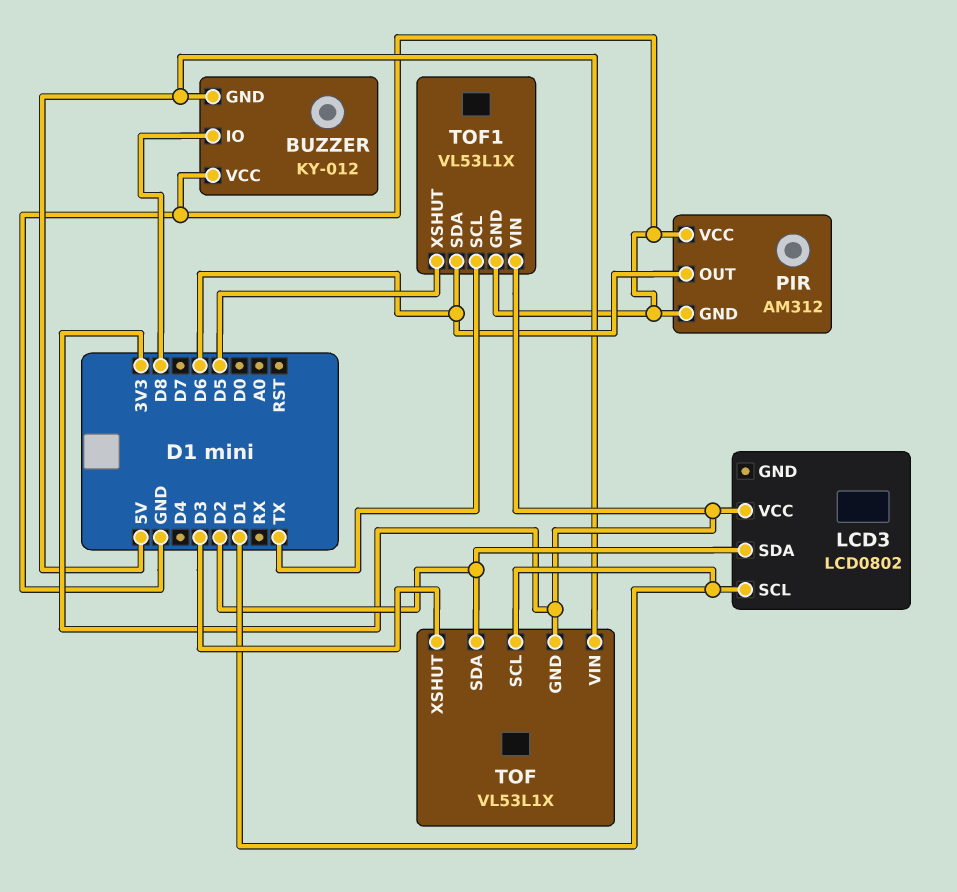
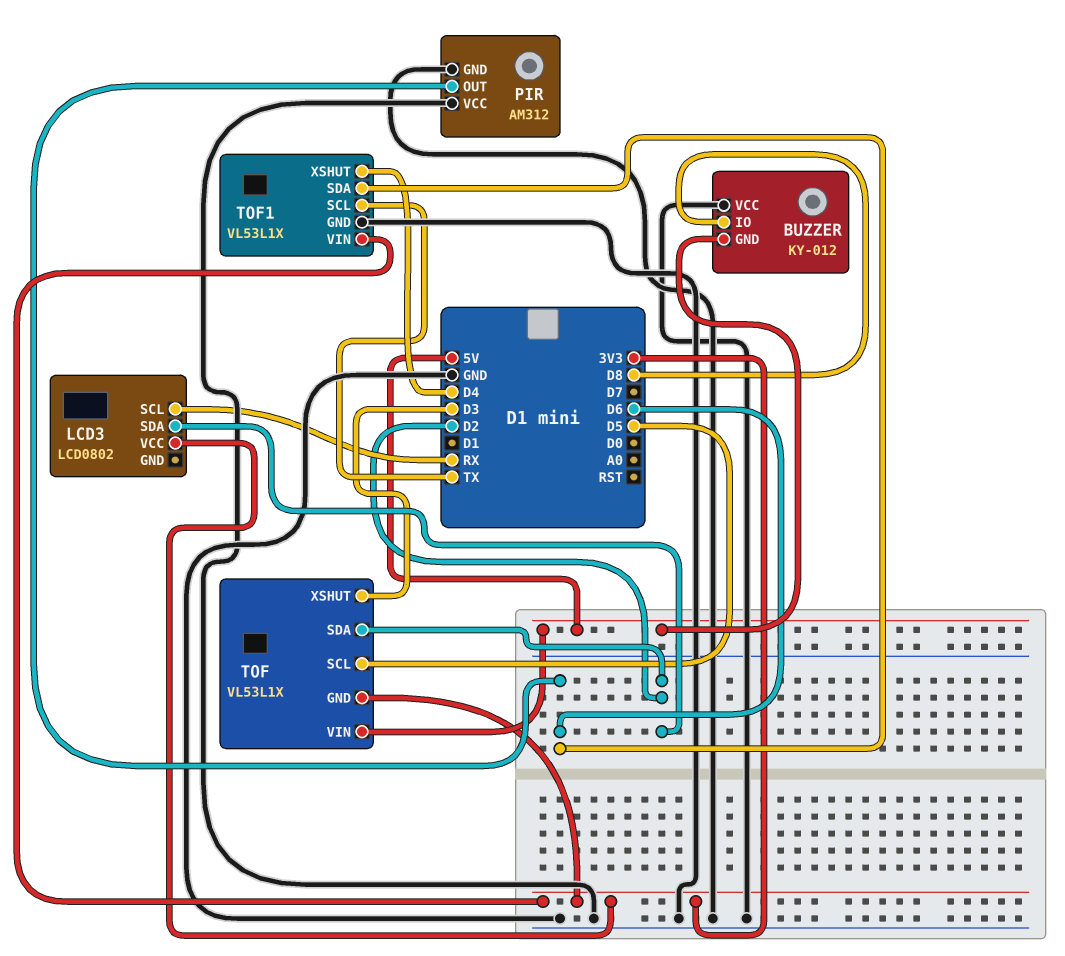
LCD3 pin SCL: D1 -> RX
TOF pin SCL: D1 -> D5
TOF1 pin XSHUT: D5 -> D4

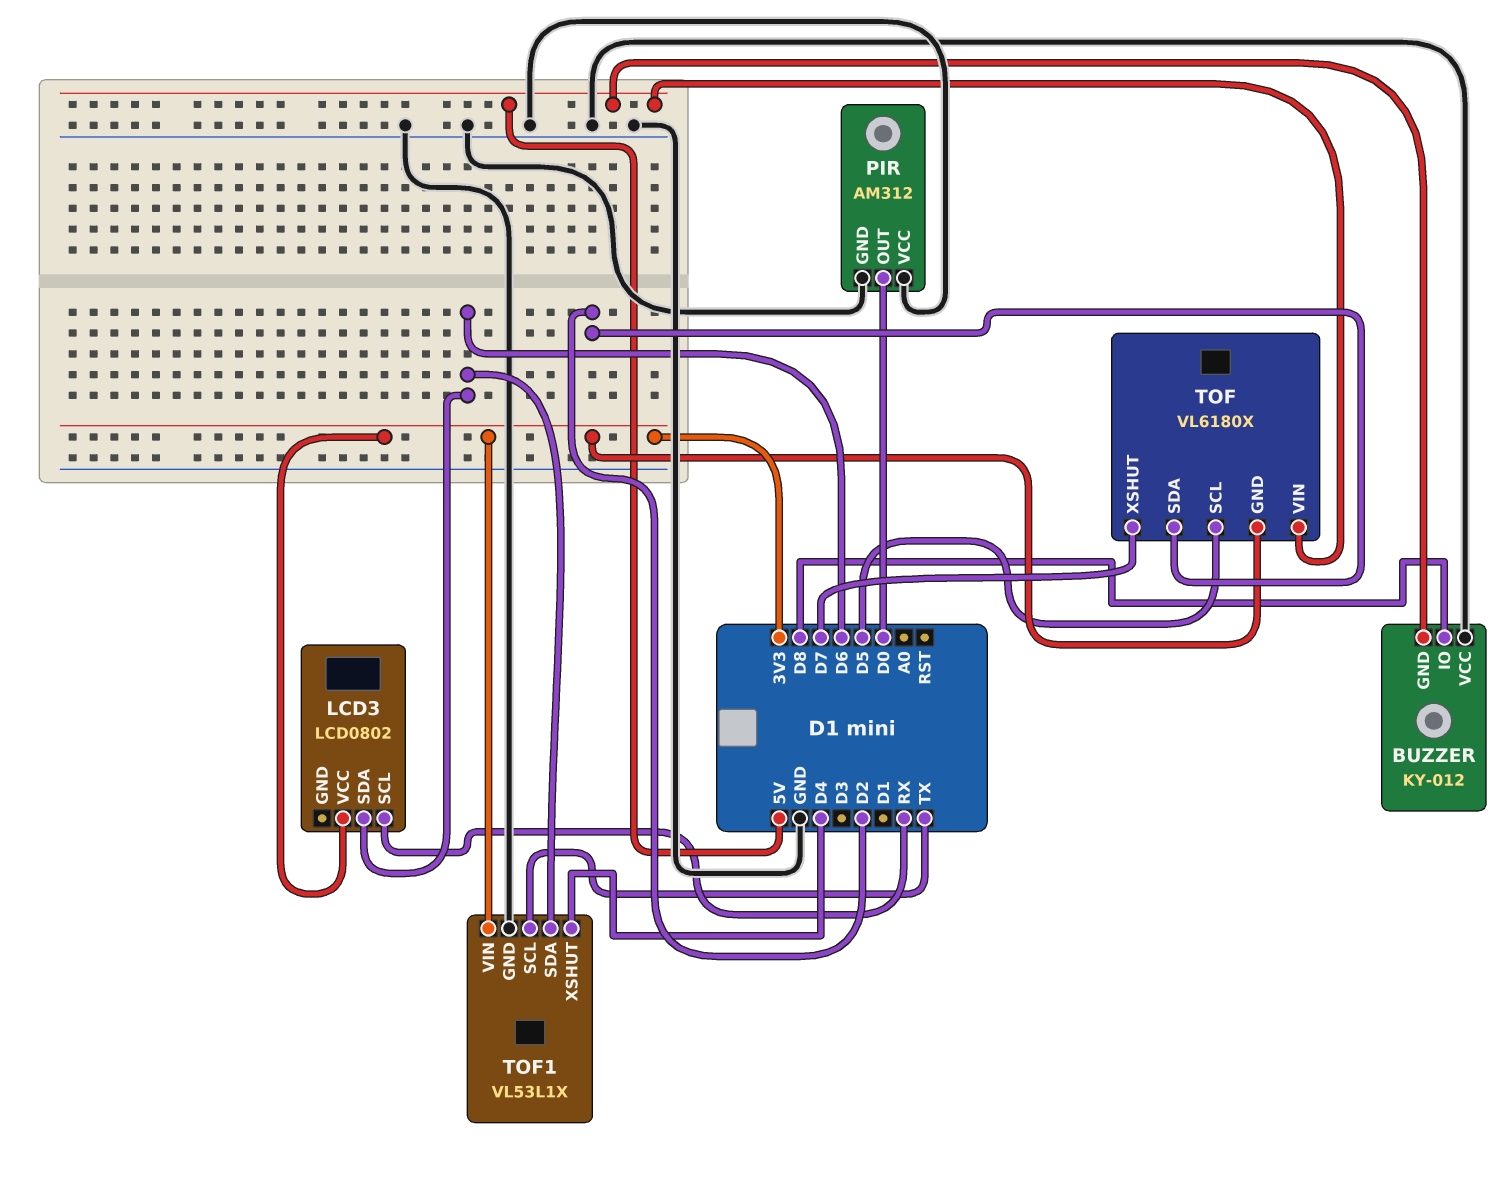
LCD3 pin SDA: D2 -> D6
PIR pin OUT: D6 -> D0
TOF: VL53L1X -> VL6180X
TOF pin XSHUT: D3 -> D7

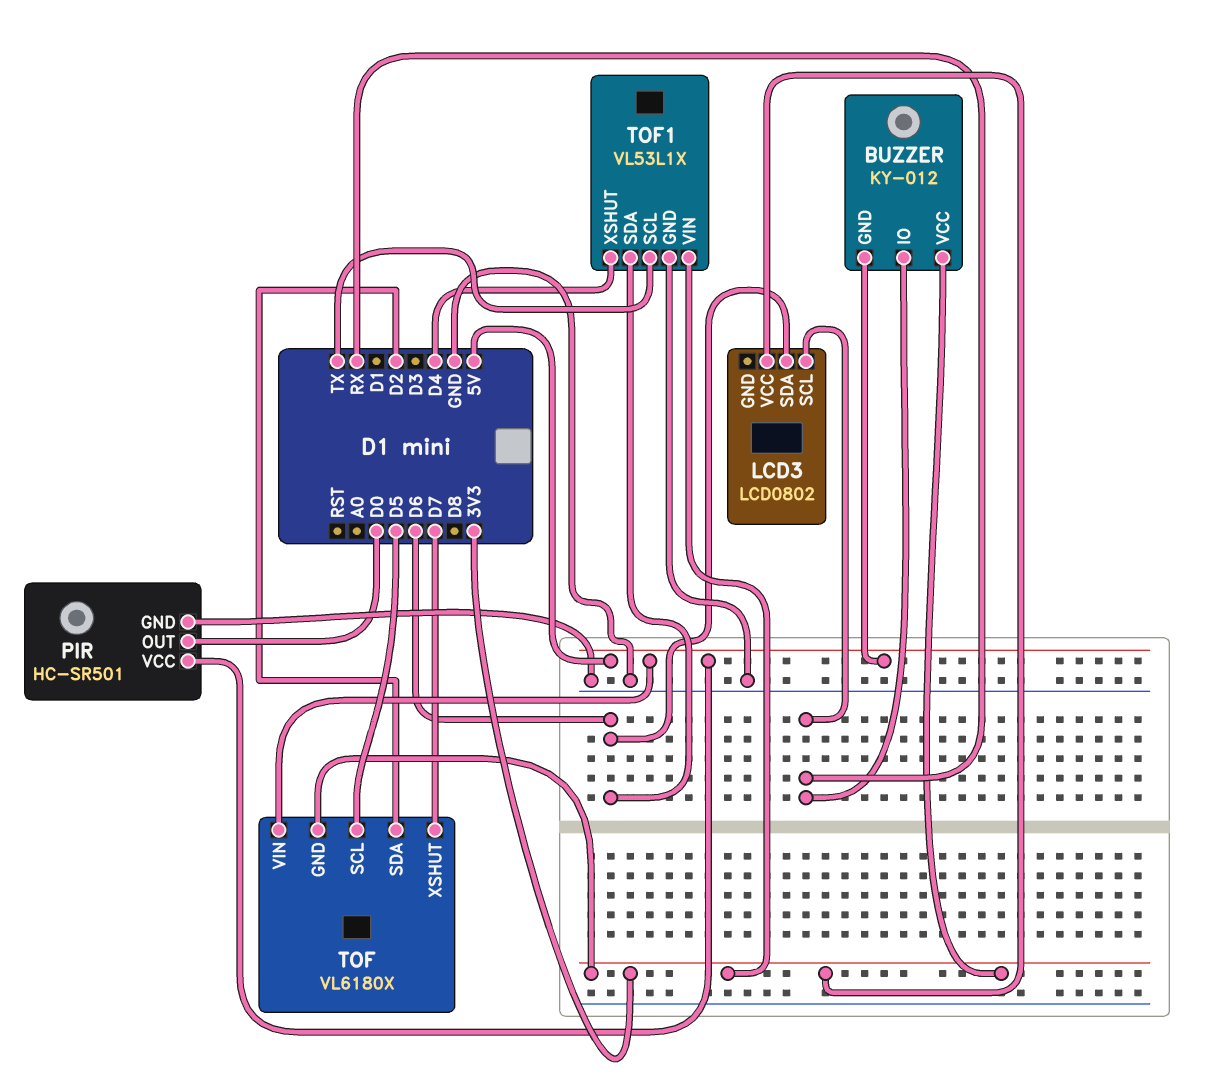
BUZZER pin IO: D8 -> RX
BUZZER pin VCC: GND -> 3V3
PIR: AM312 -> HC-SR501
PIR pin VCC: GND -> 5V

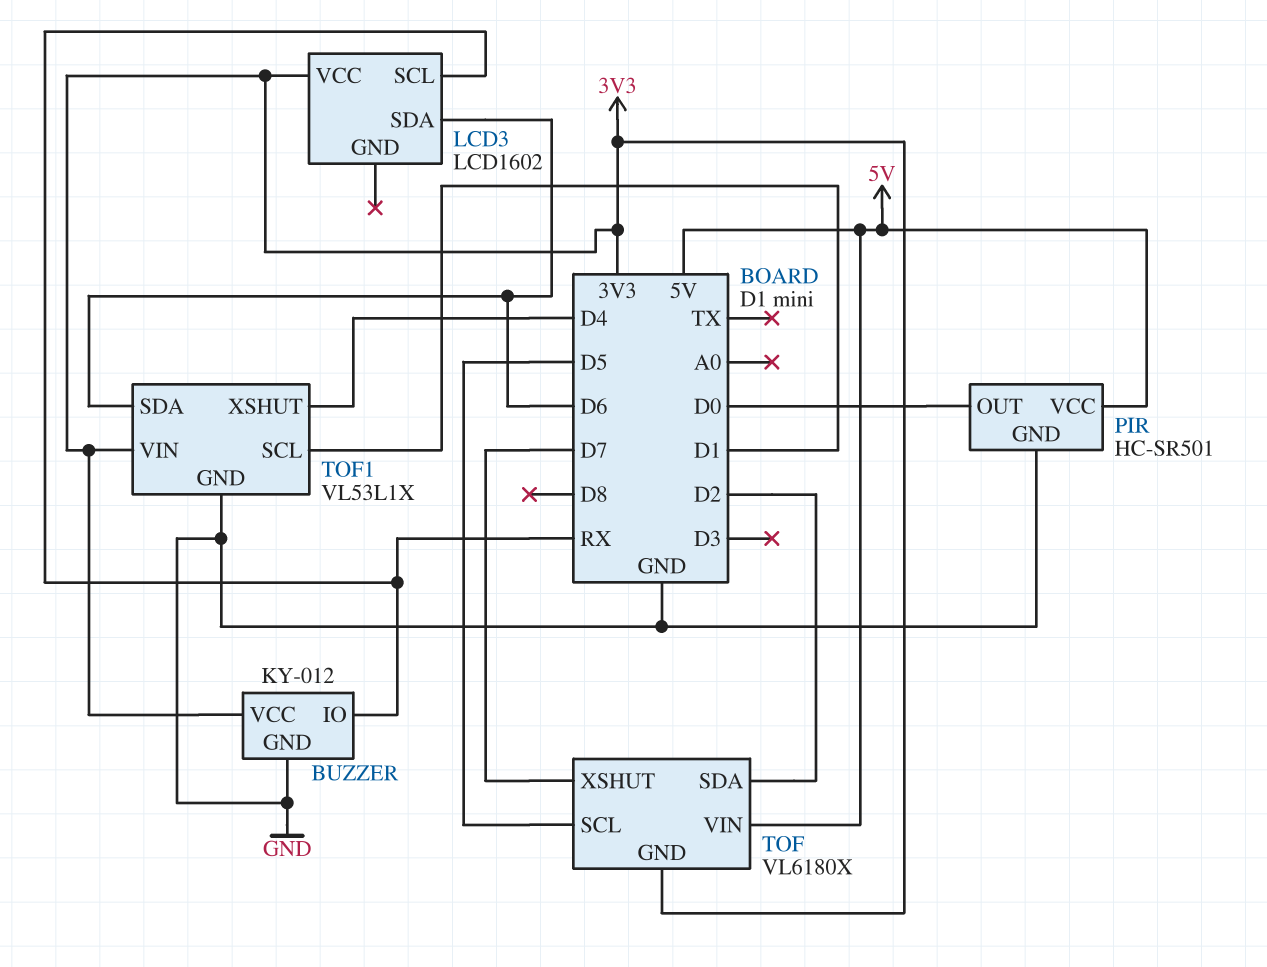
BUZZER pin GND: 5V -> GND
LCD3: LCD0802 -> LCD1602
TOF1 pin SCL: TX -> D1

